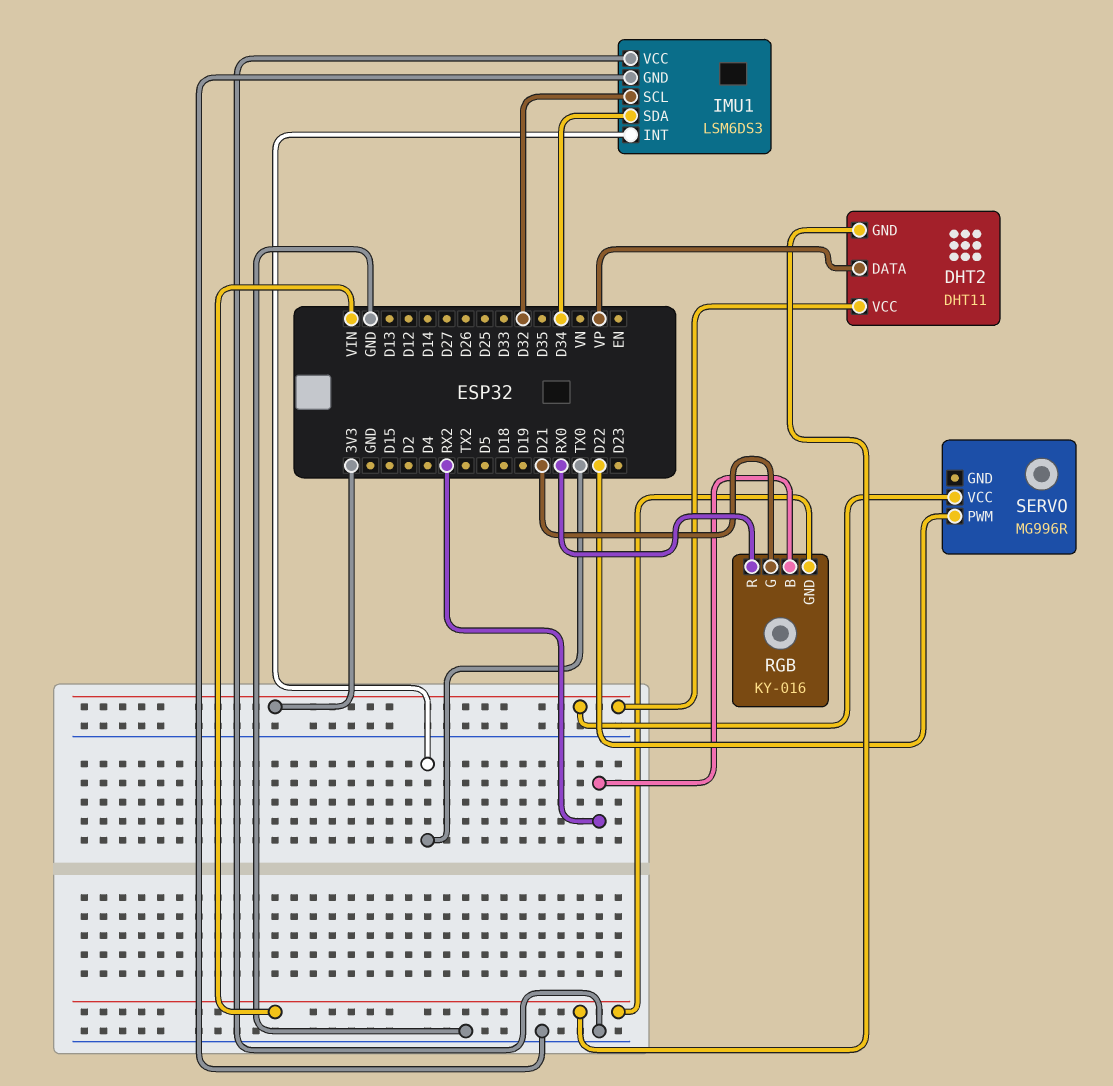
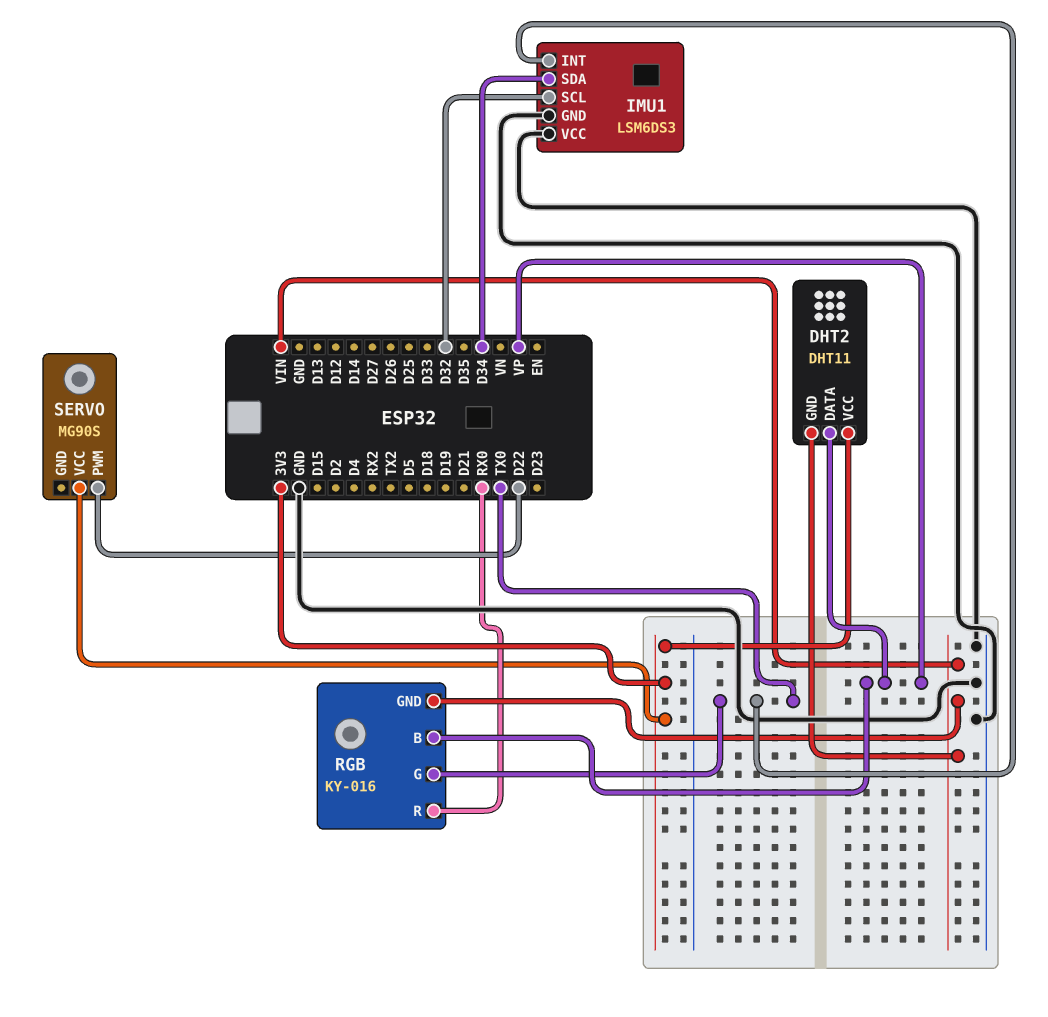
RGB pin B: RX2 -> VP
RGB pin G: D21 -> TX0
SERVO: MG996R -> MG90S

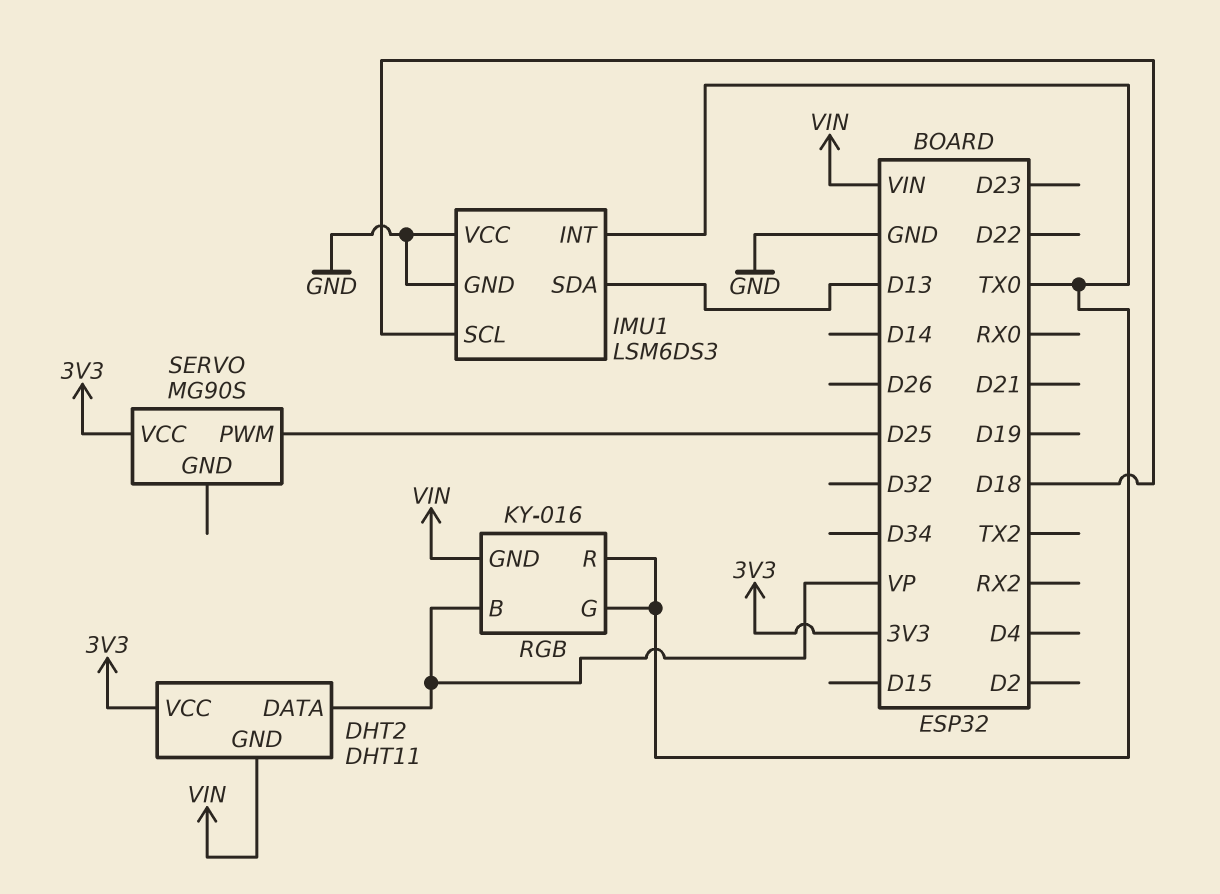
IMU1 pin SCL: D32 -> D18
IMU1 pin SDA: D34 -> D13
RGB pin R: RX0 -> TX0
SERVO pin PWM: D22 -> D25

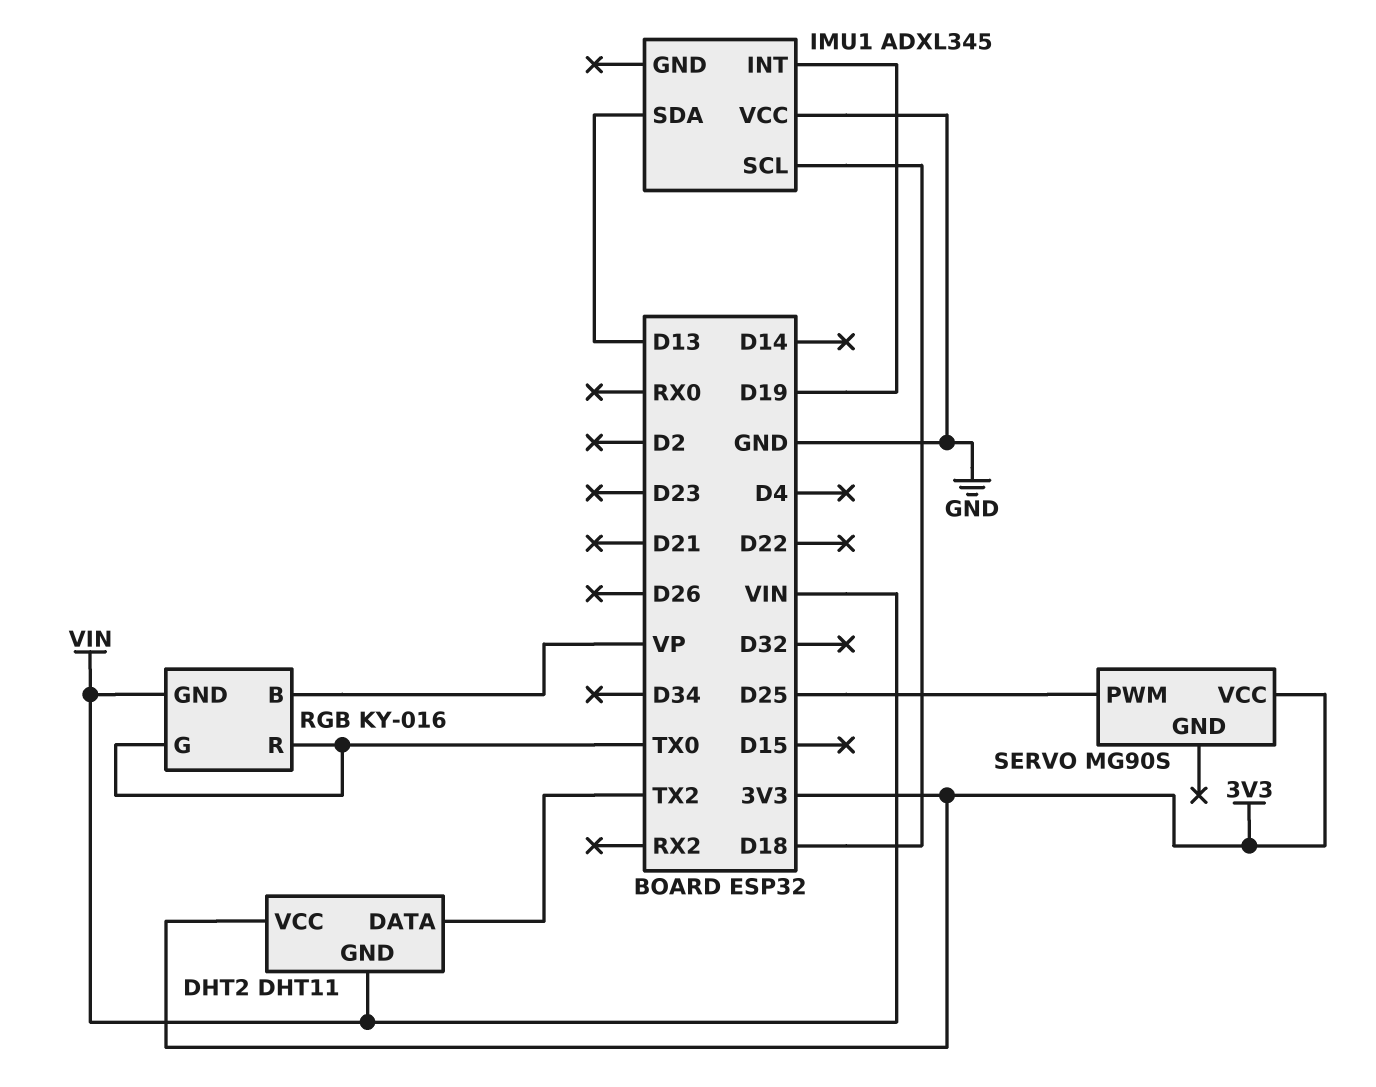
DHT2 pin DATA: VP -> TX2
IMU1: LSM6DS3 -> ADXL345
IMU1 pin GND: GND -> none
IMU1 pin INT: TX0 -> D19

